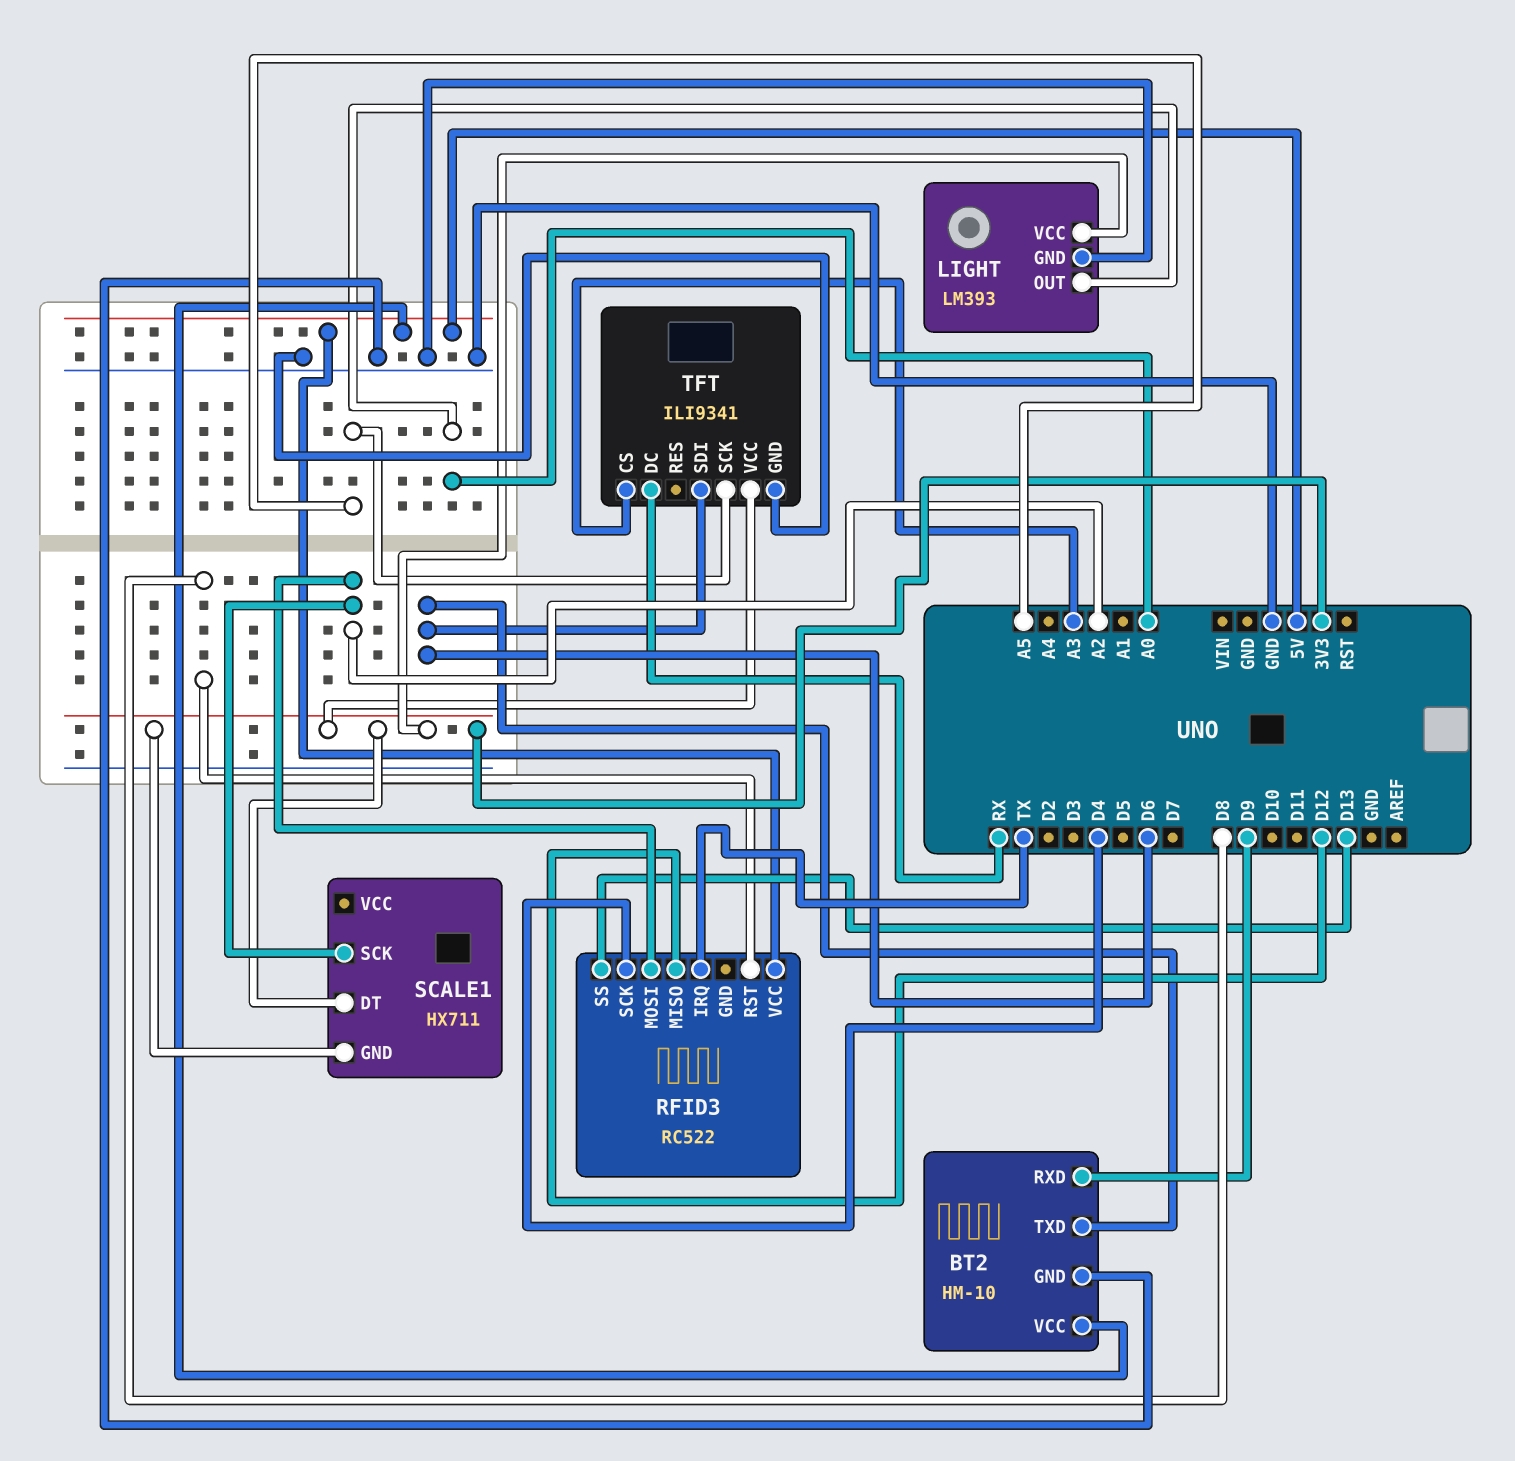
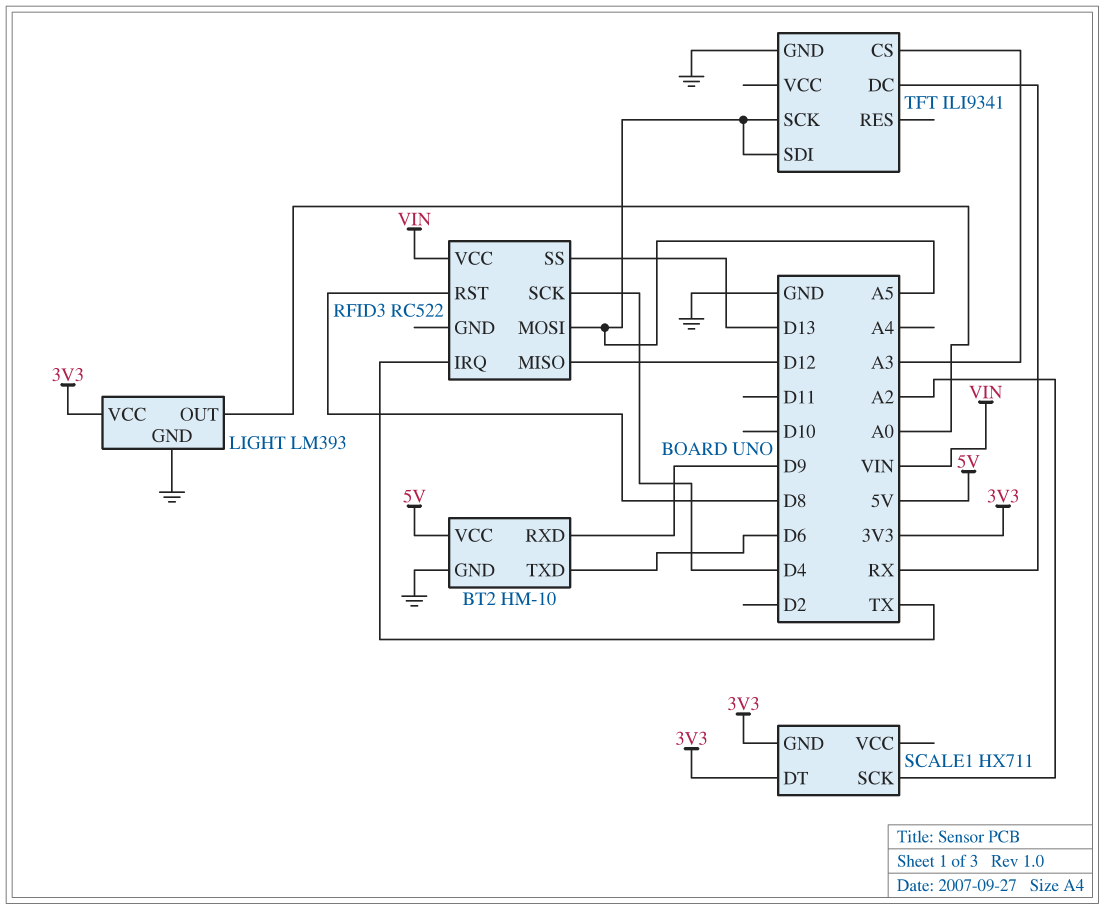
RFID3 pin MOSI: A2 -> A5
RFID3 pin VCC: 5V -> VIN
TFT pin SDI: D6 -> A5
TFT pin VCC: 3V3 -> none

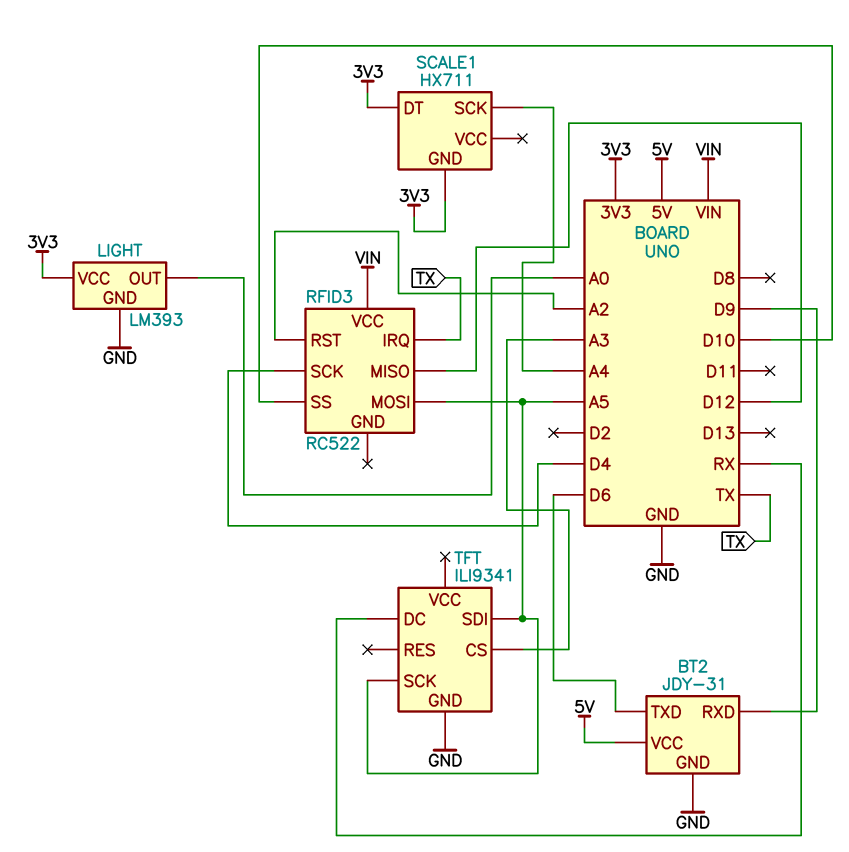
BT2: HM-10 -> JDY-31
RFID3 pin RST: D8 -> A2
RFID3 pin SS: D13 -> D10
SCALE1 pin SCK: A2 -> A4

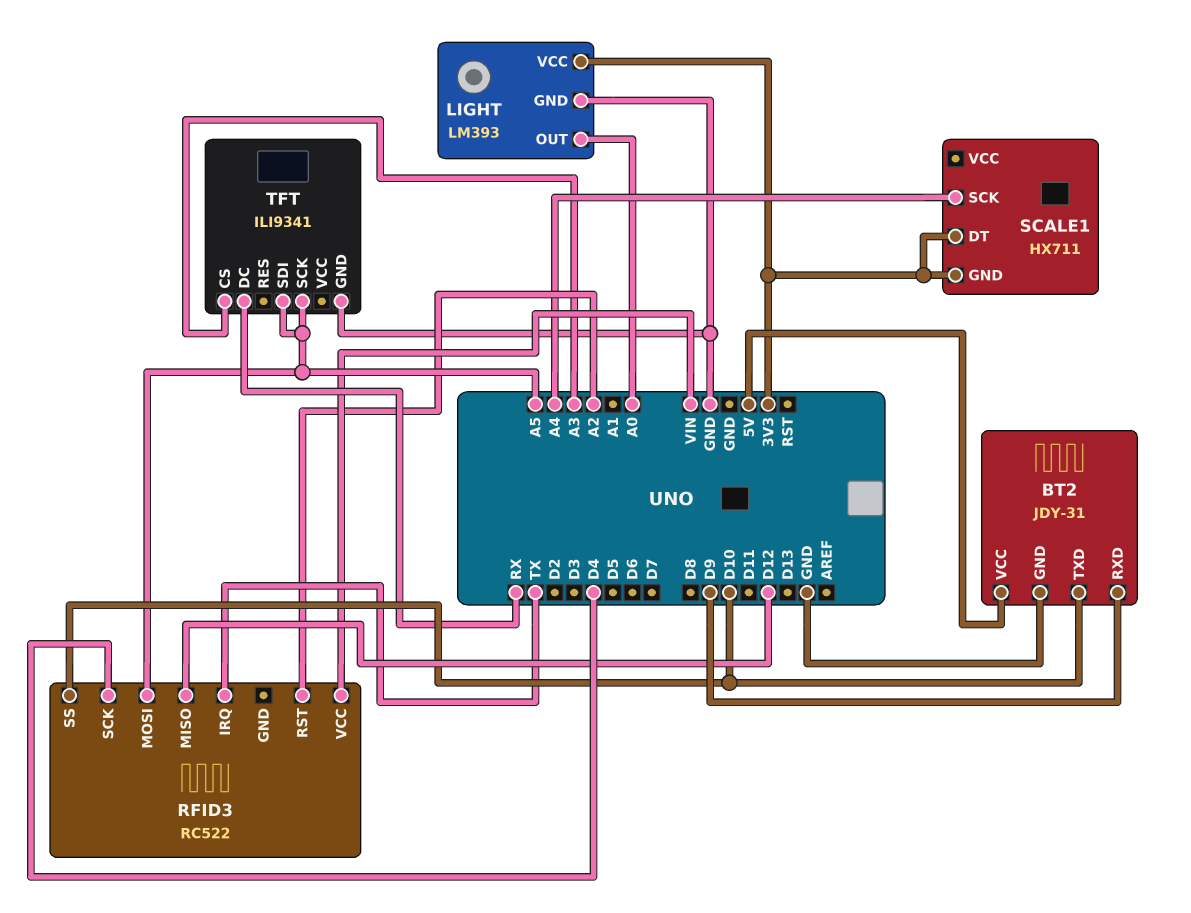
BT2 pin TXD: D6 -> D10

